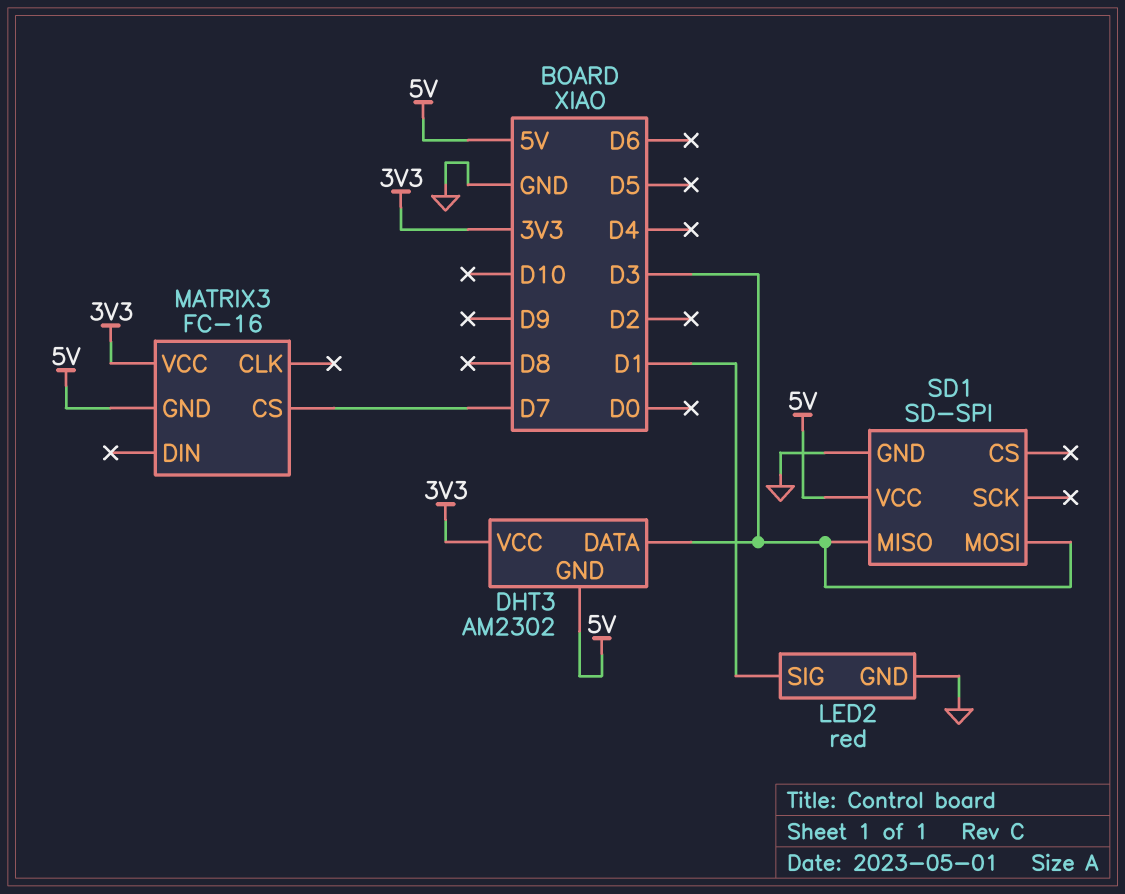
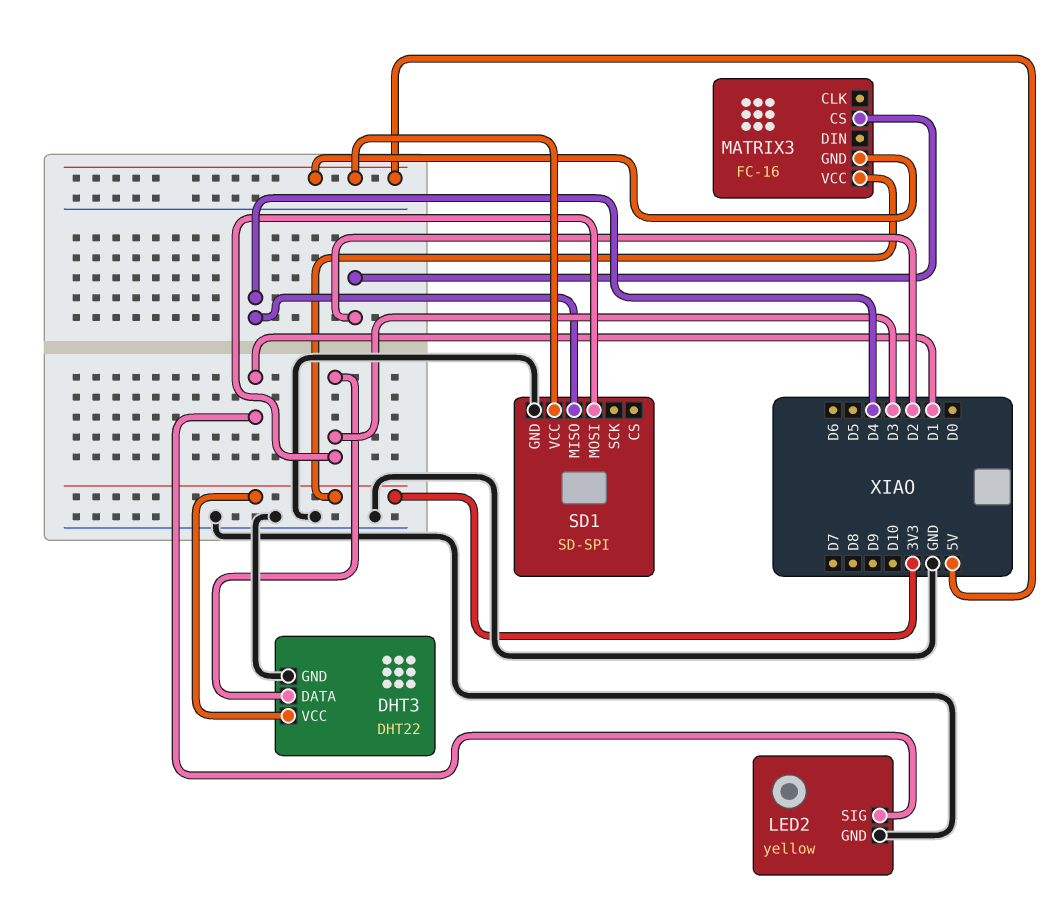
DHT3: AM2302 -> DHT22
DHT3 pin GND: 5V -> GND
LED2: red -> yellow
MATRIX3 pin CS: D7 -> D2
SD1 pin MISO: D3 -> D4

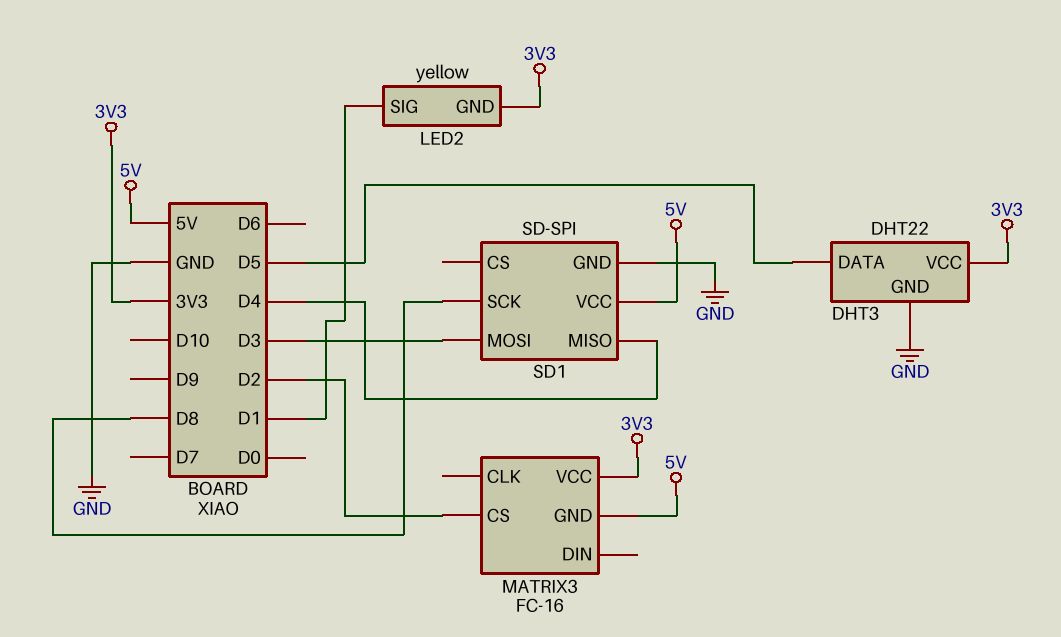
DHT3 pin DATA: D3 -> D5
LED2 pin GND: GND -> 3V3
SD1 pin SCK: none -> D8

